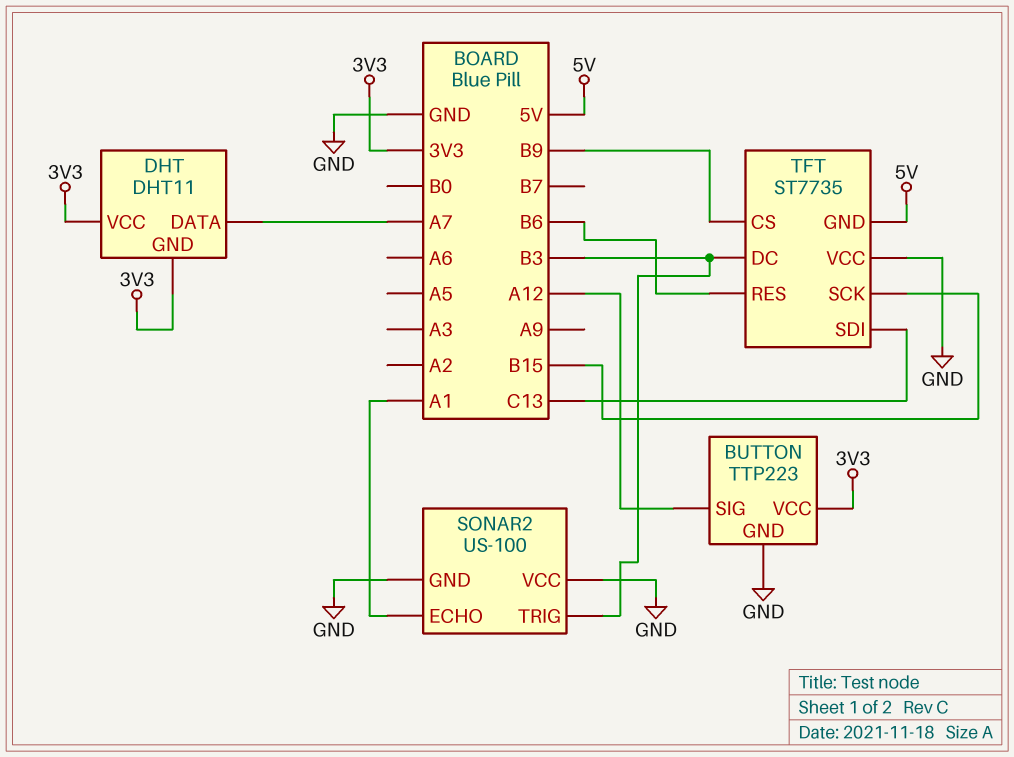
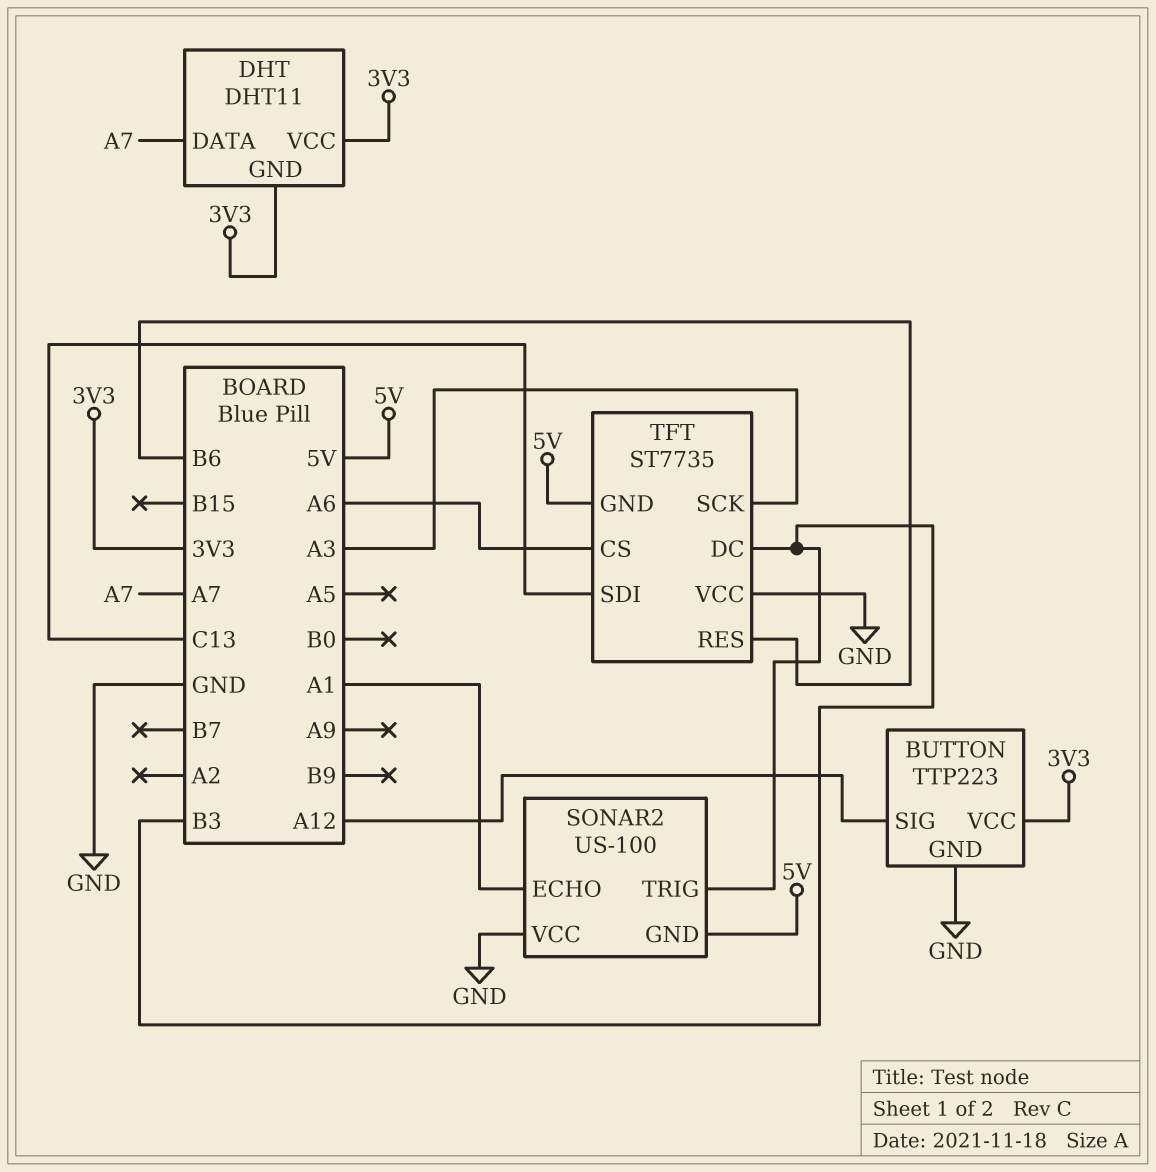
SONAR2 pin GND: GND -> 5V
TFT pin CS: B9 -> A6
TFT pin SCK: B15 -> A3

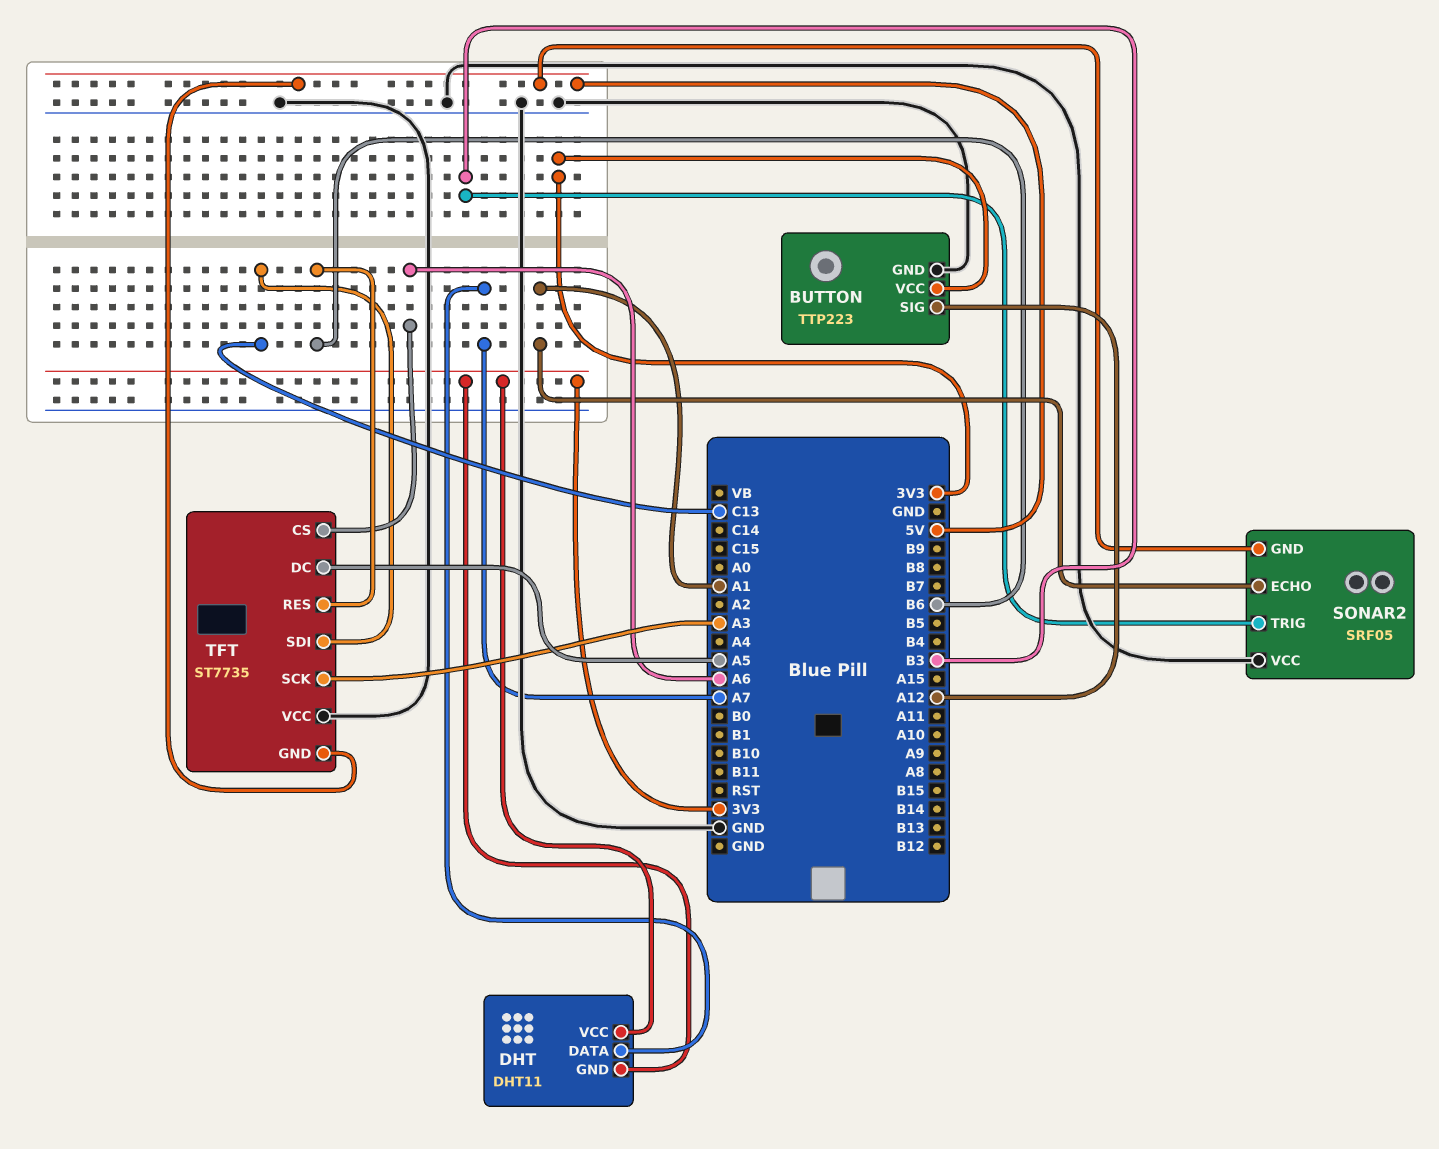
SONAR2: US-100 -> SRF05
TFT pin DC: B3 -> A5

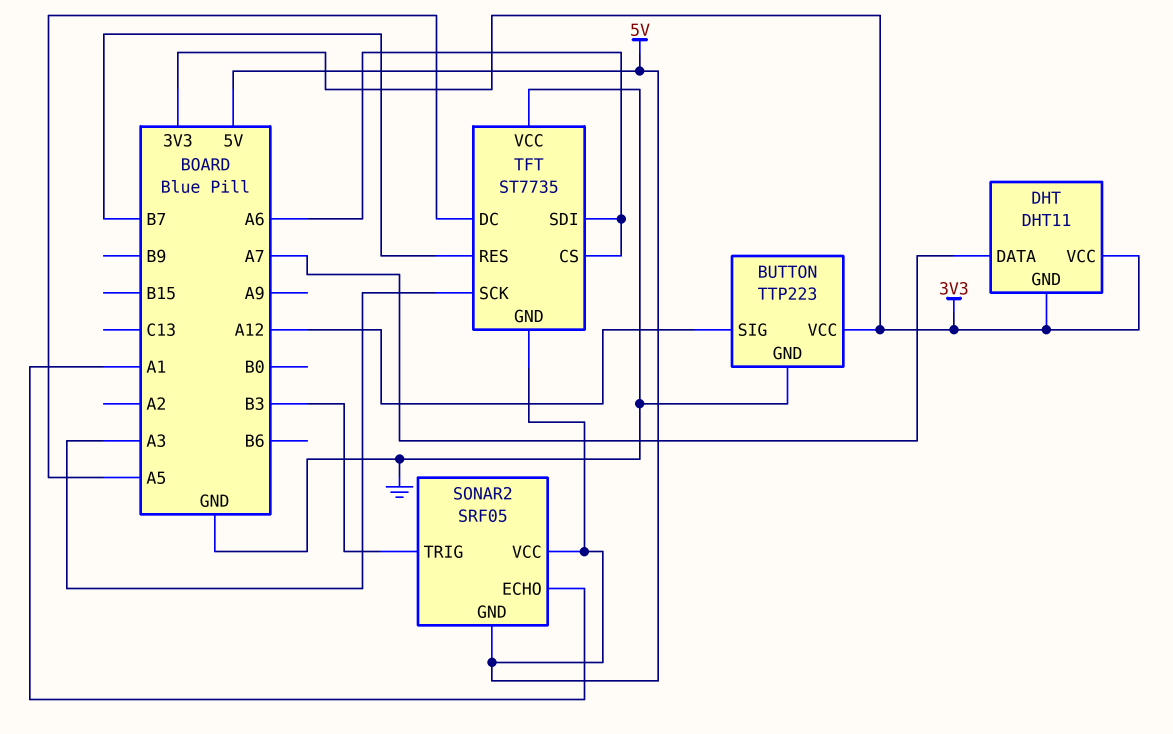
SONAR2 pin VCC: GND -> 5V
TFT pin RES: B6 -> B7
TFT pin SDI: C13 -> A6

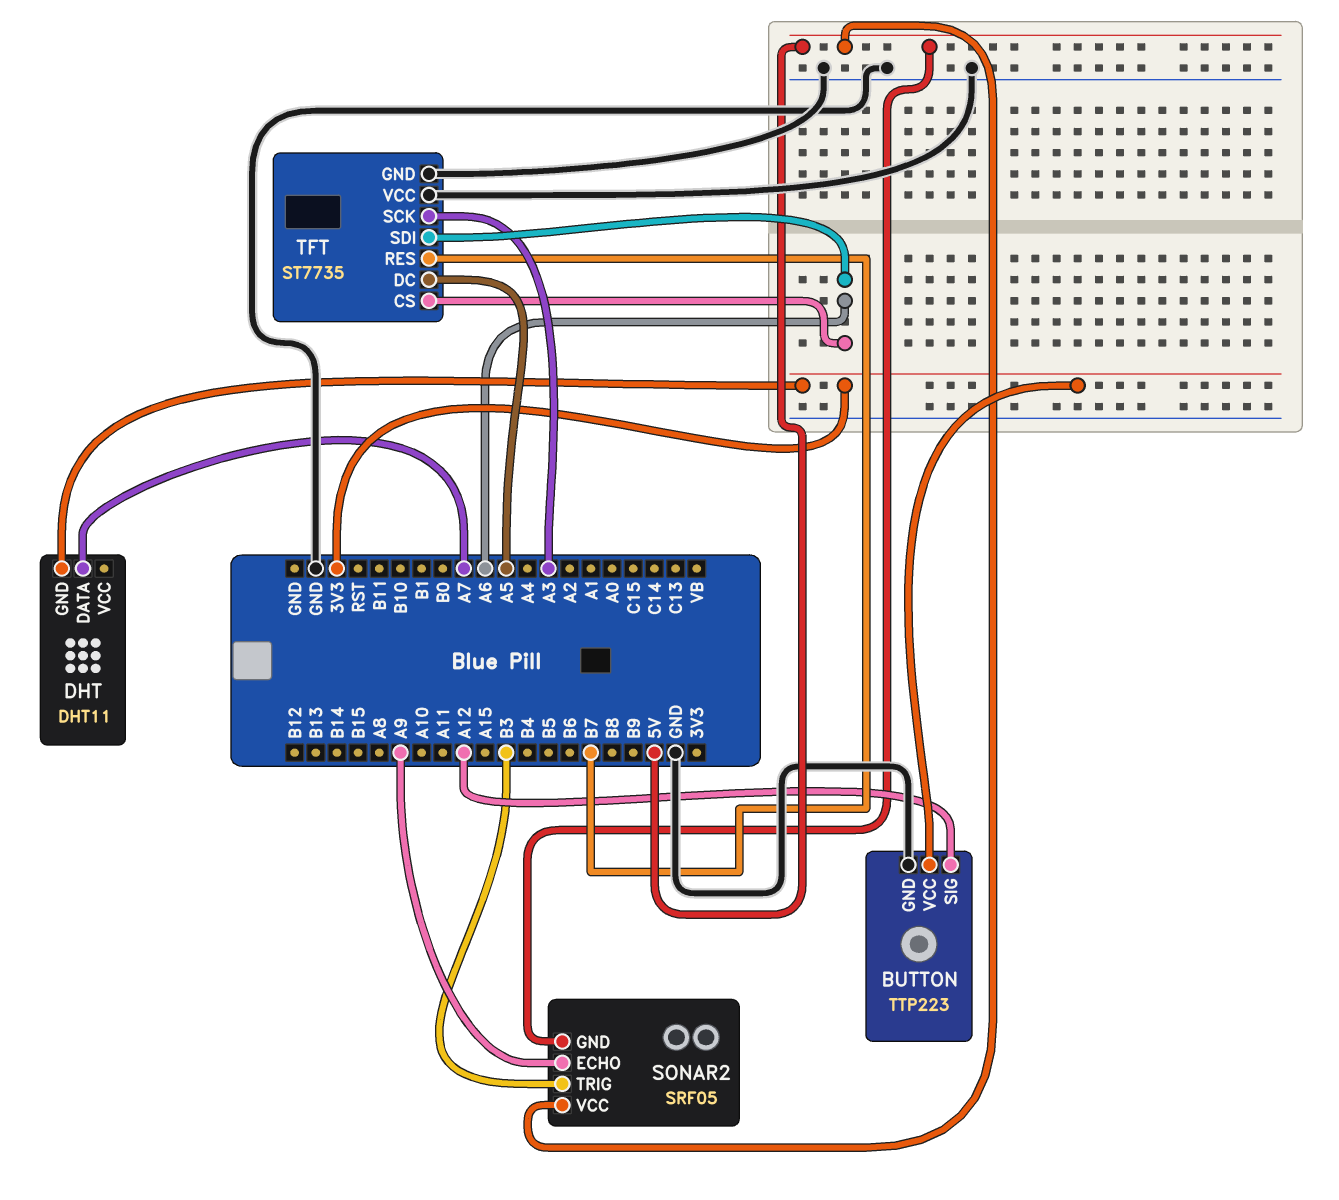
DHT pin VCC: 3V3 -> none
SONAR2 pin ECHO: A1 -> A9
TFT pin GND: 5V -> GND

